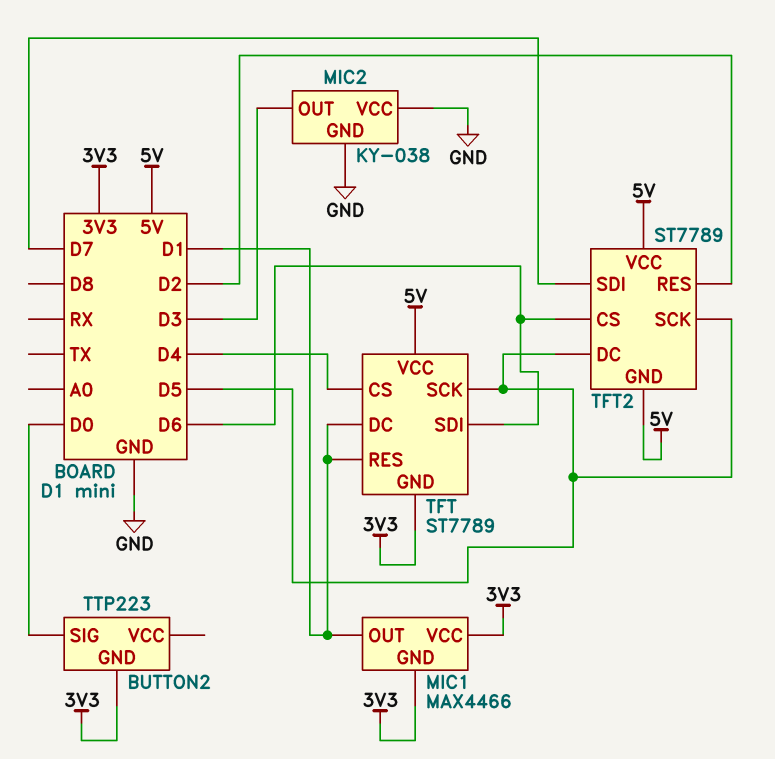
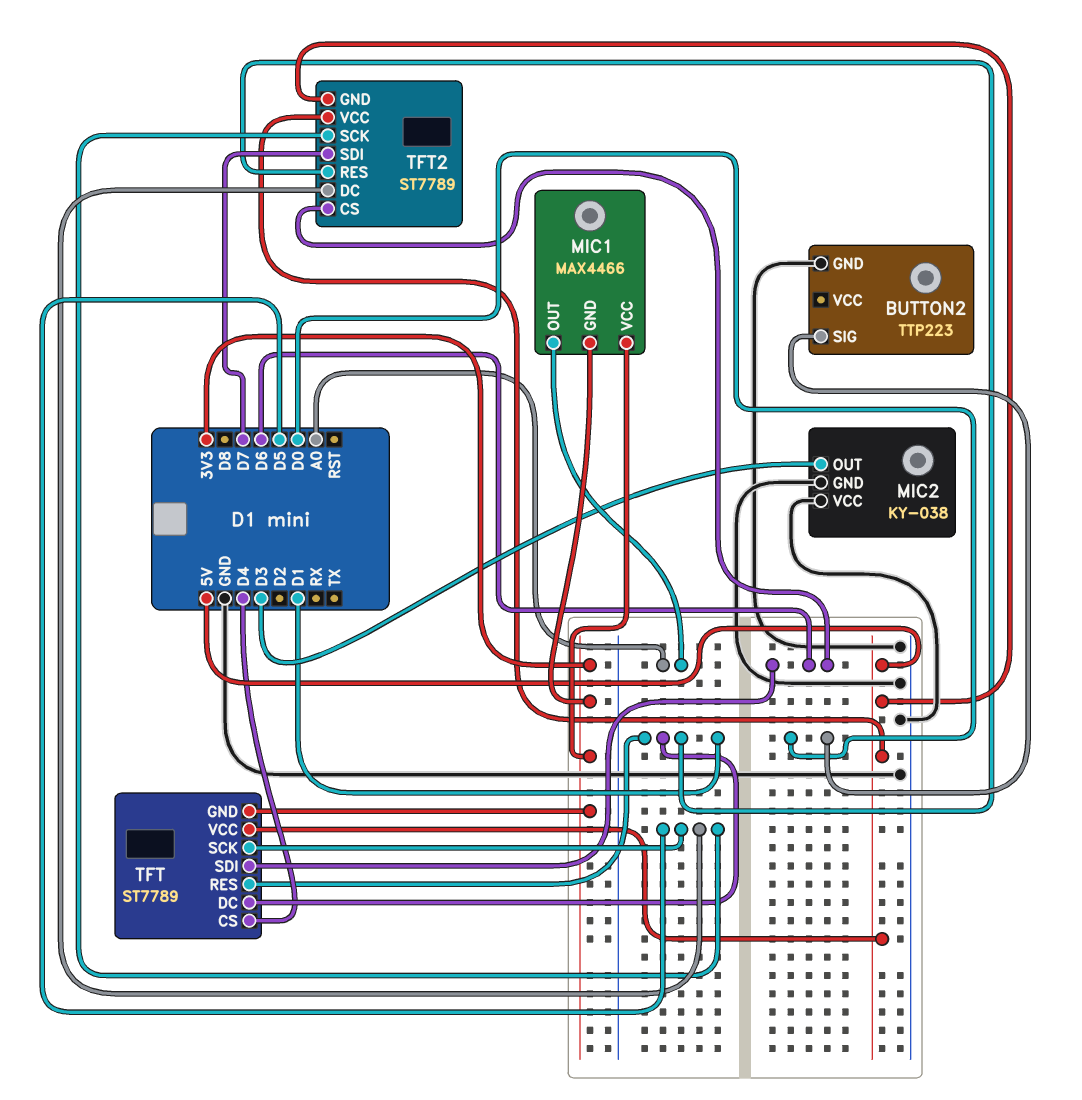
BUTTON2 pin GND: 3V3 -> GND
MIC1 pin OUT: D1 -> A0
TFT2 pin RES: D2 -> D1

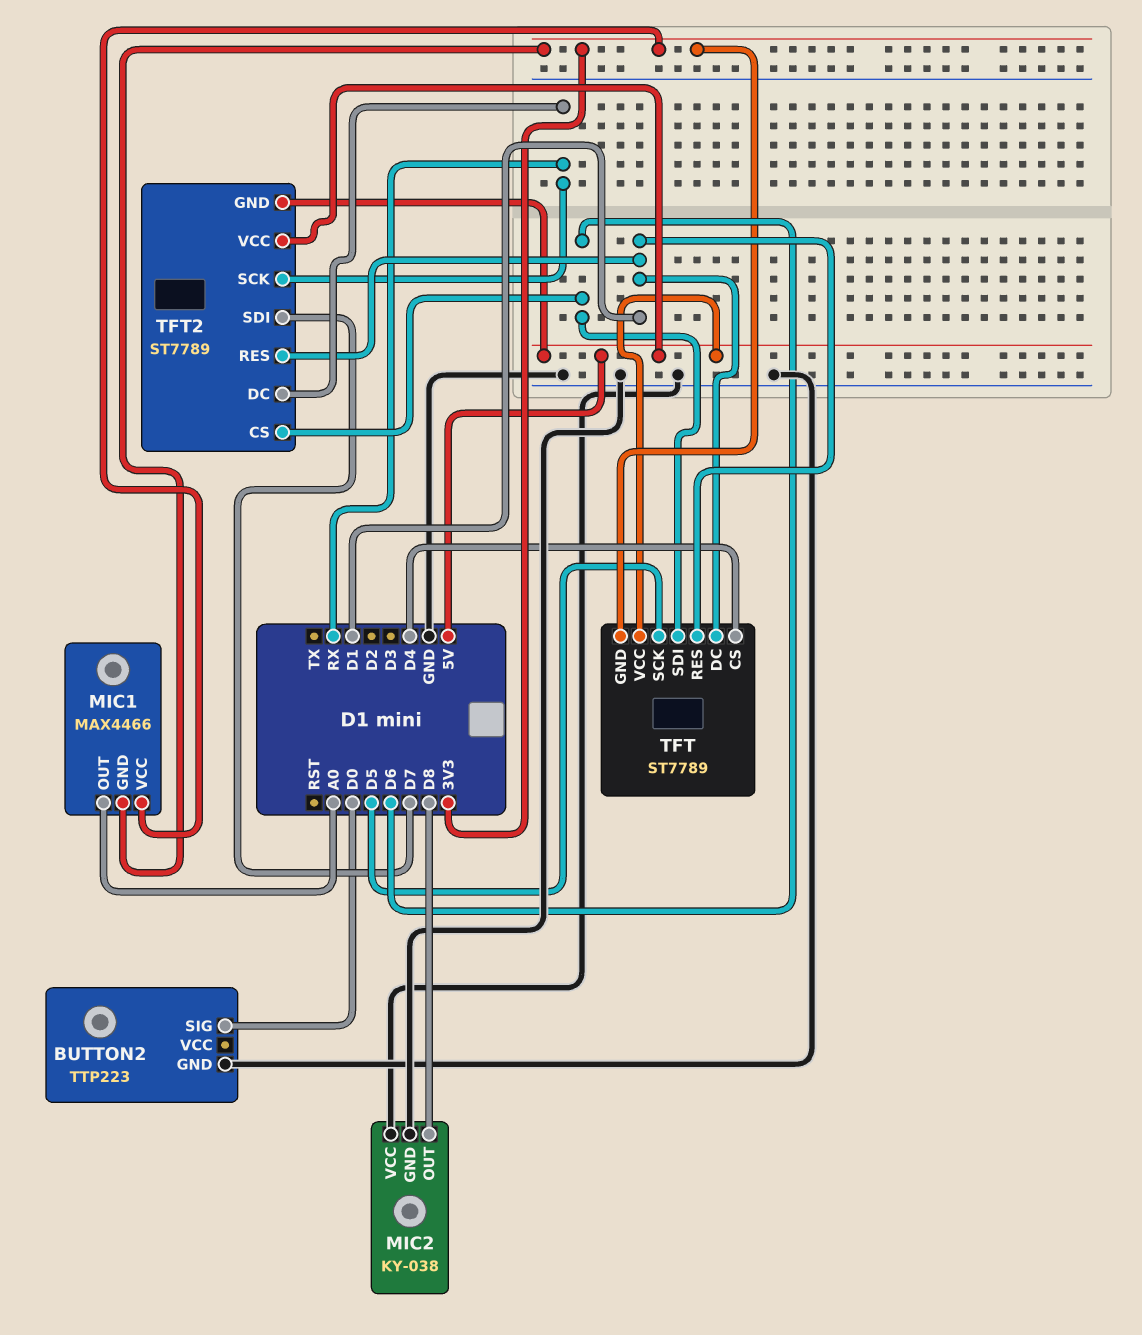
MIC2 pin OUT: D3 -> D8
TFT2 pin DC: D5 -> RX
TFT2 pin SCK: D5 -> RX

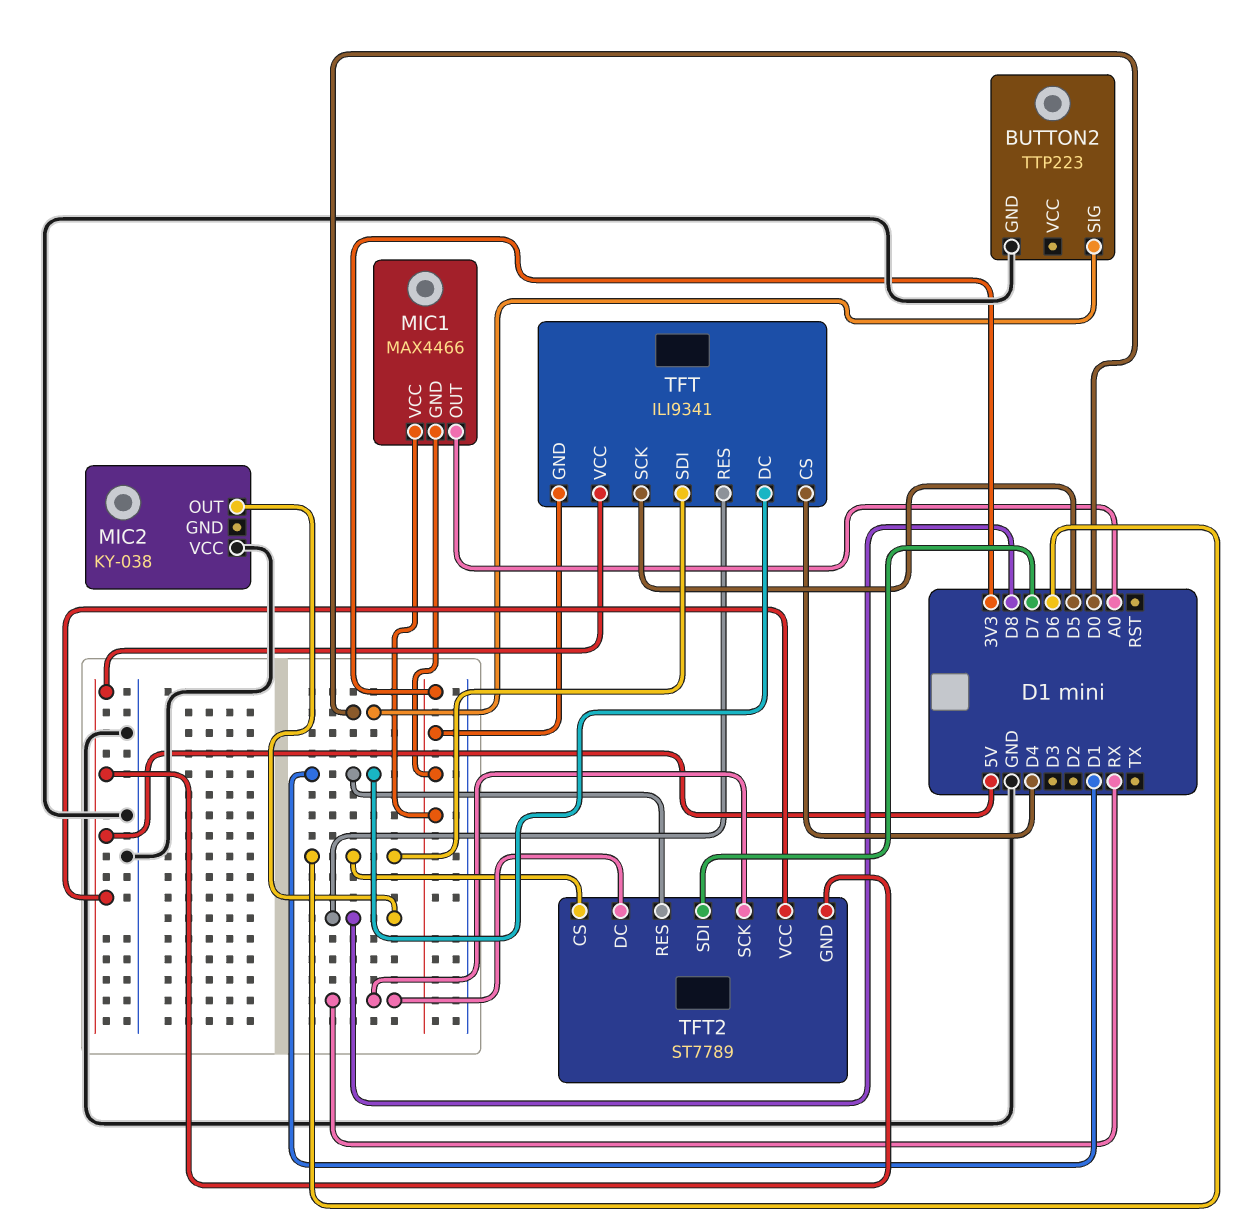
MIC2 pin GND: GND -> none
TFT: ST7789 -> ILI9341
TFT pin RES: D1 -> D8

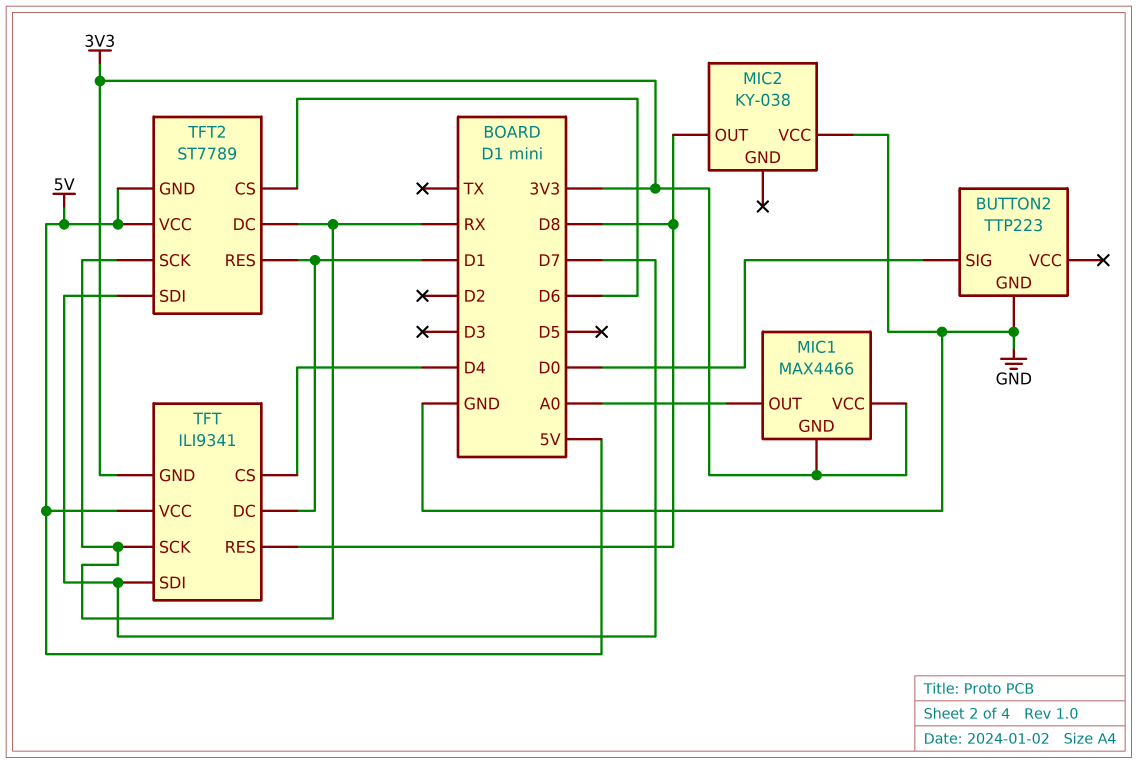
TFT pin SCK: D5 -> RX
TFT pin SDI: D6 -> D7

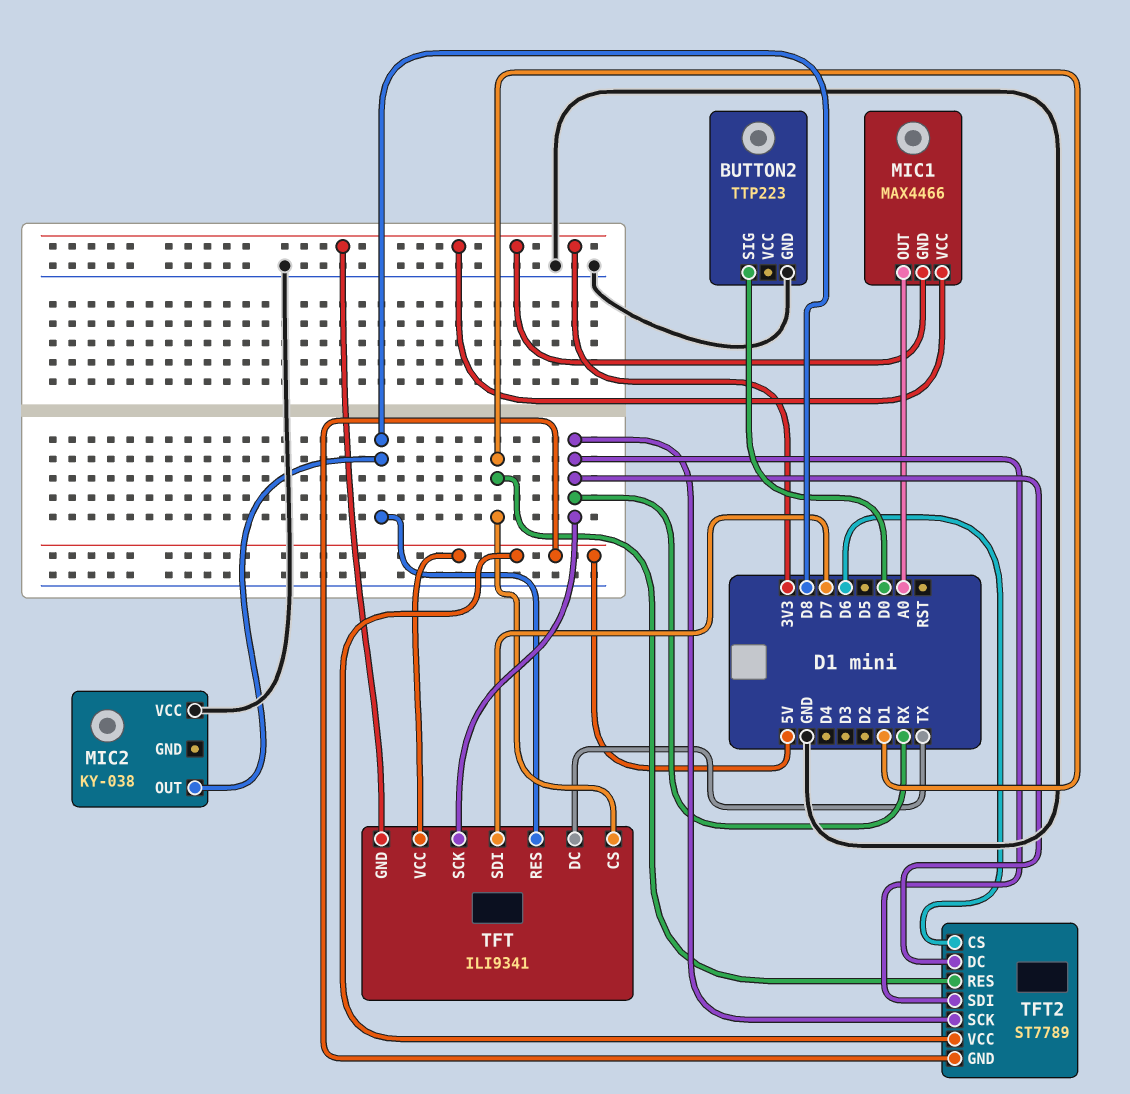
TFT pin CS: D4 -> D1
TFT pin DC: D1 -> TX
TFT2 pin SDI: D7 -> RX

